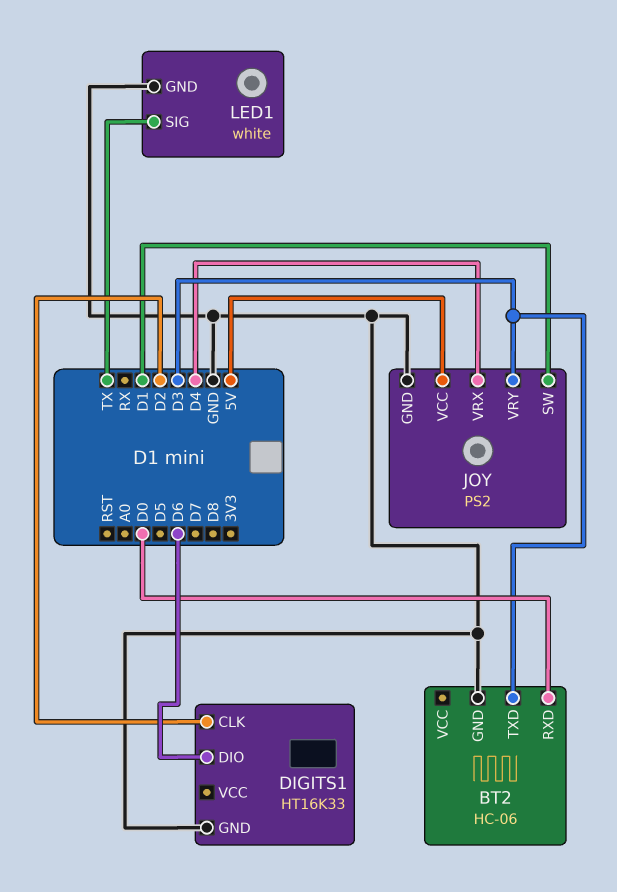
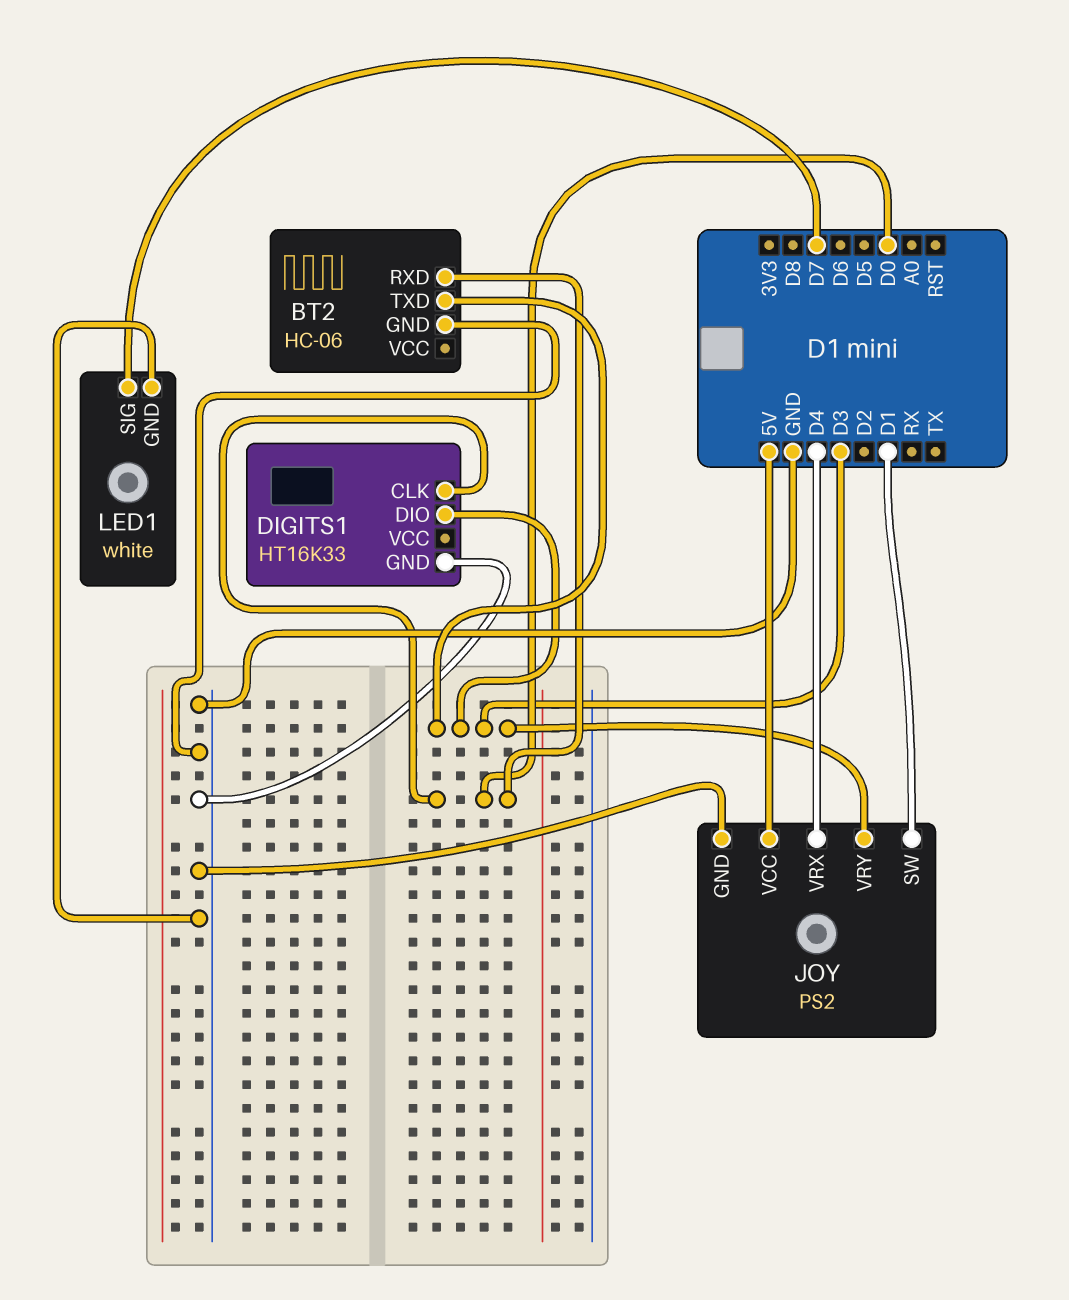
DIGITS1 pin CLK: D2 -> D0
DIGITS1 pin DIO: D6 -> D3
LED1 pin SIG: TX -> D7

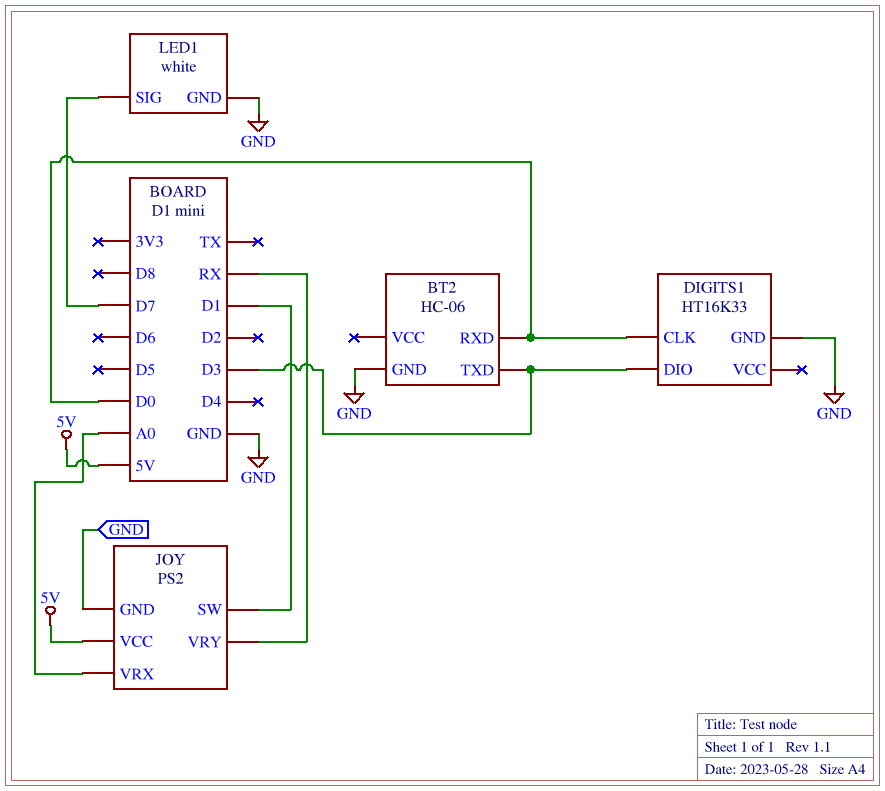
JOY pin VRX: D4 -> A0
JOY pin VRY: D3 -> RX

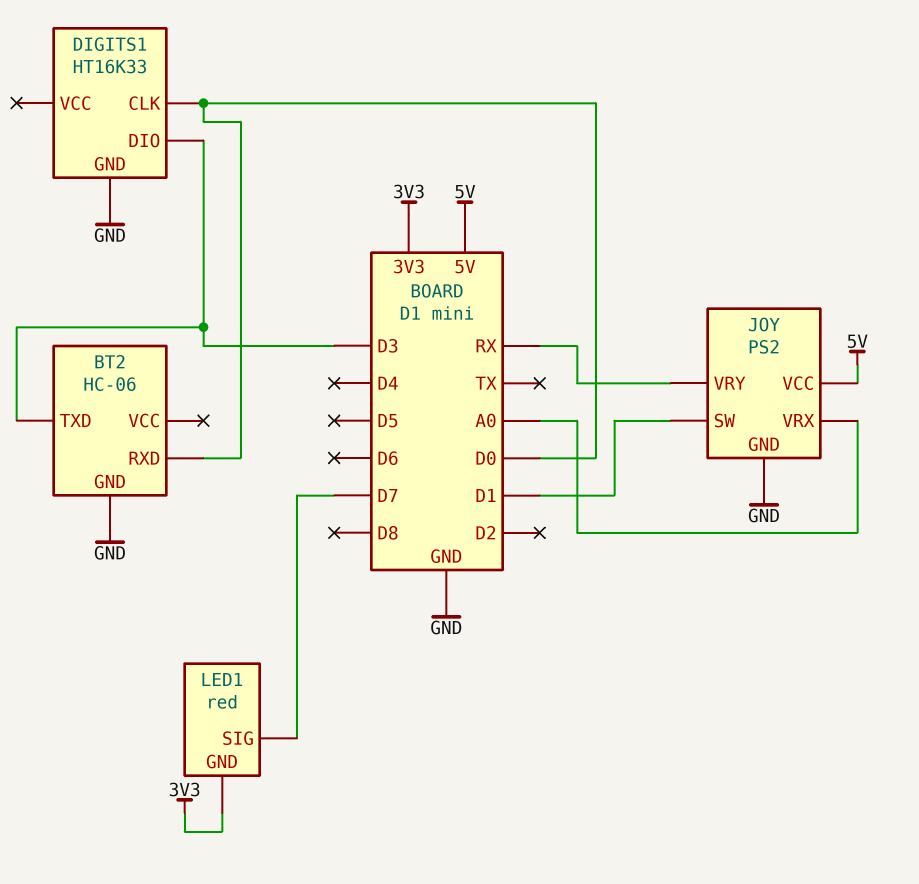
LED1: white -> red
LED1 pin GND: GND -> 3V3

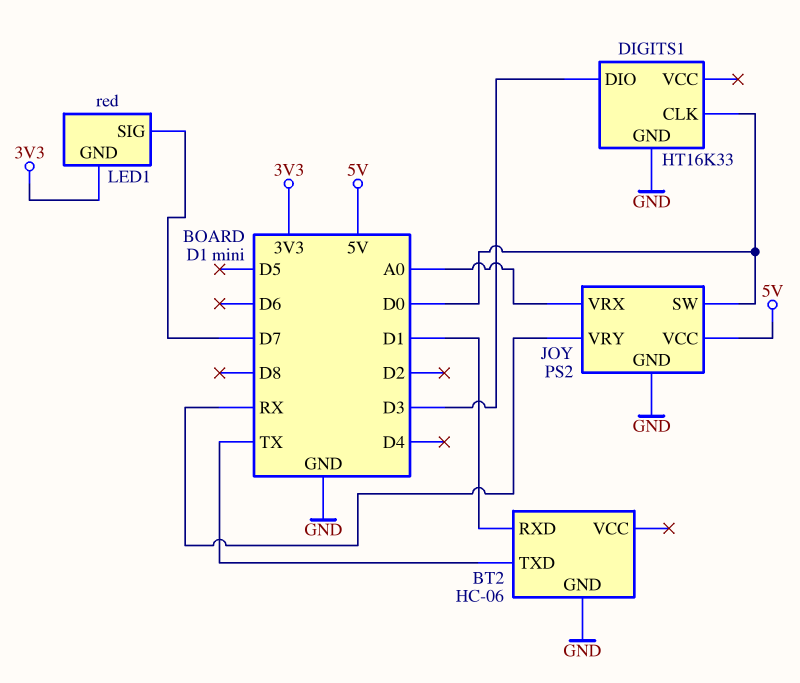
BT2 pin RXD: D0 -> D1
BT2 pin TXD: D3 -> TX
JOY pin SW: D1 -> D0

